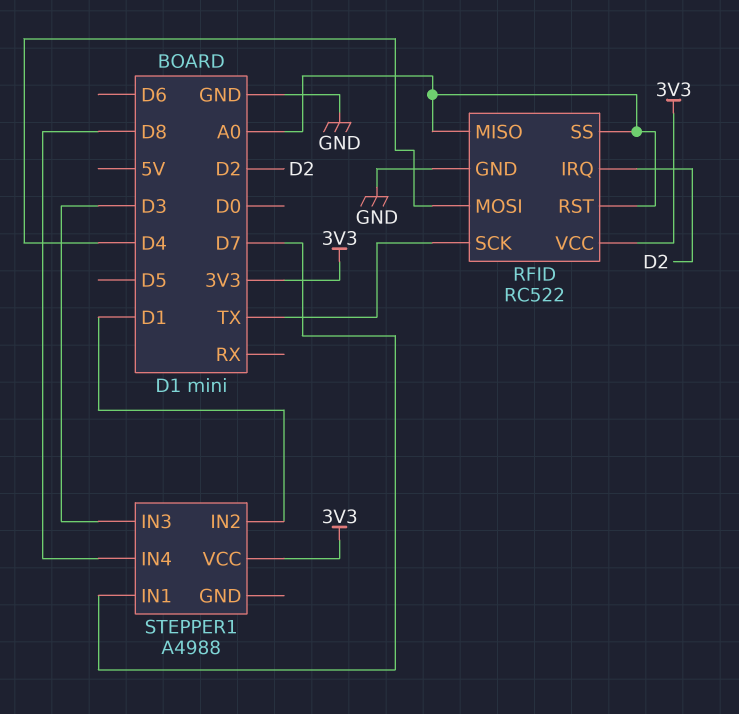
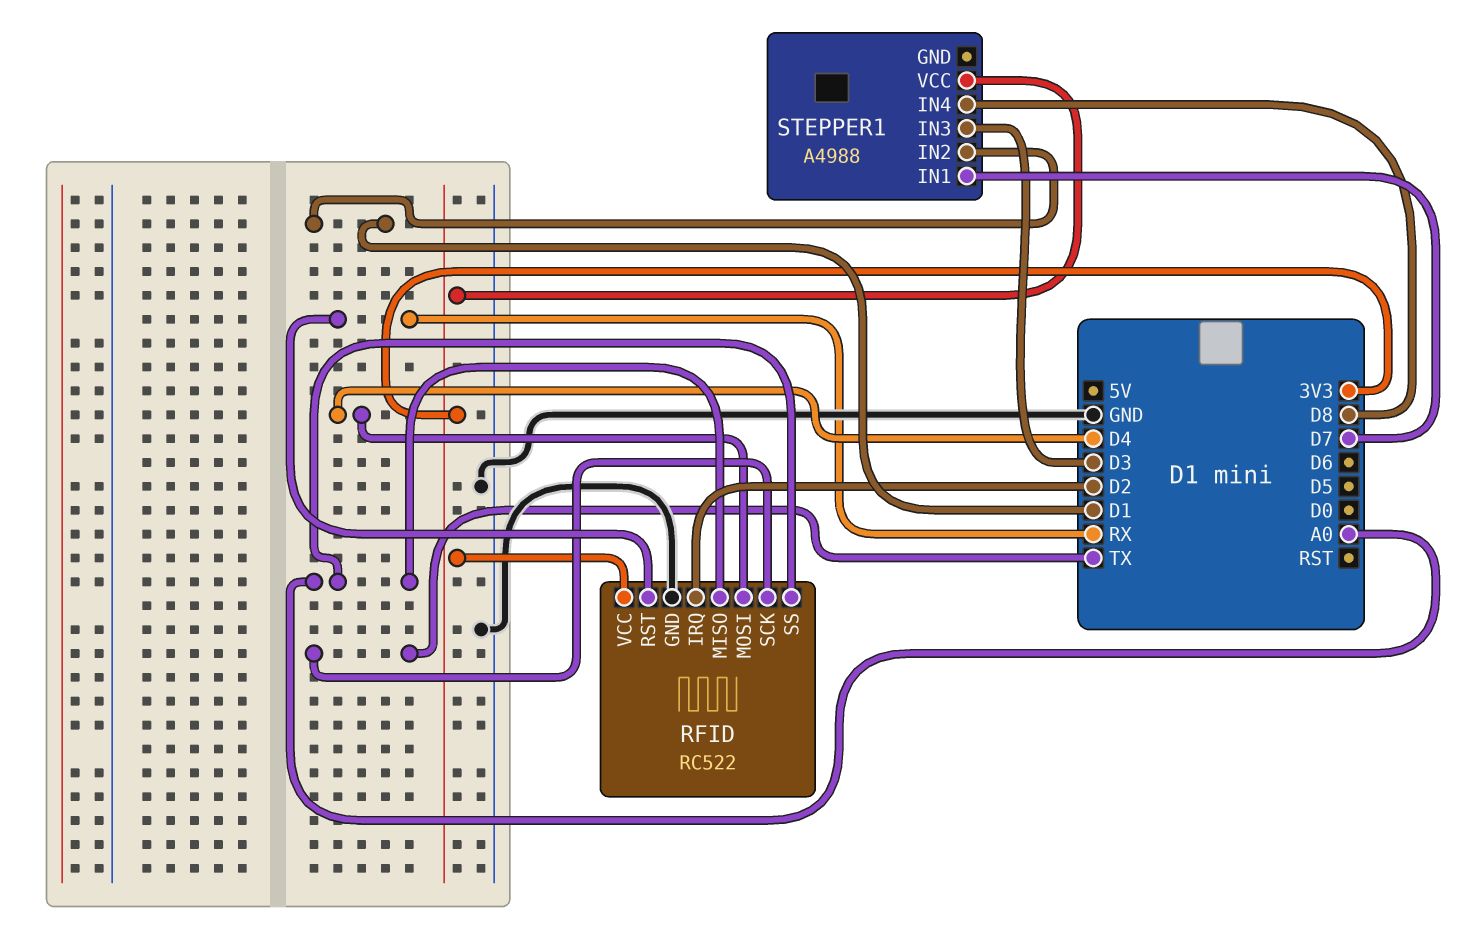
RFID pin RST: A0 -> RX

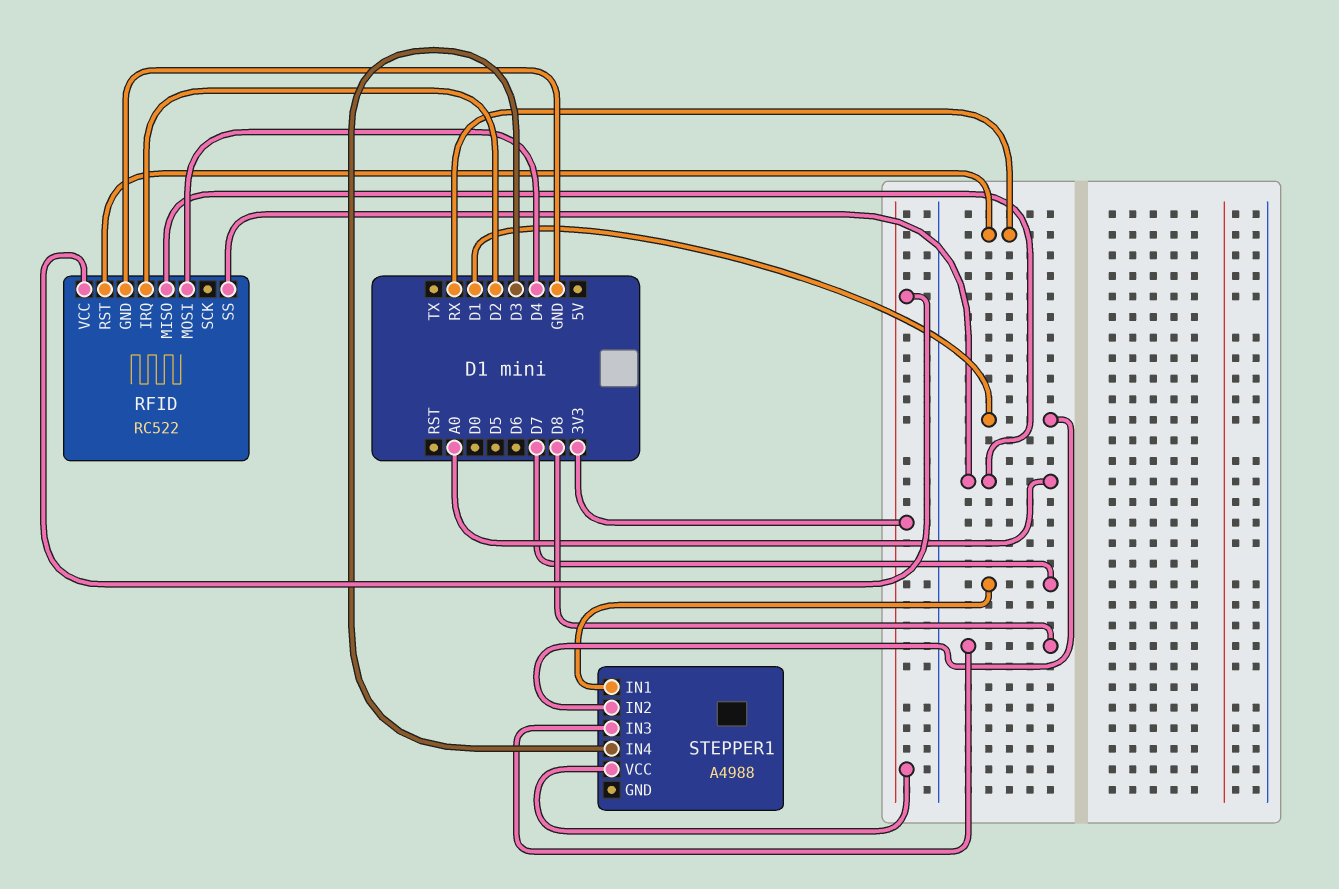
RFID pin SCK: TX -> none
STEPPER1 pin IN3: D3 -> D8
STEPPER1 pin IN4: D8 -> D3

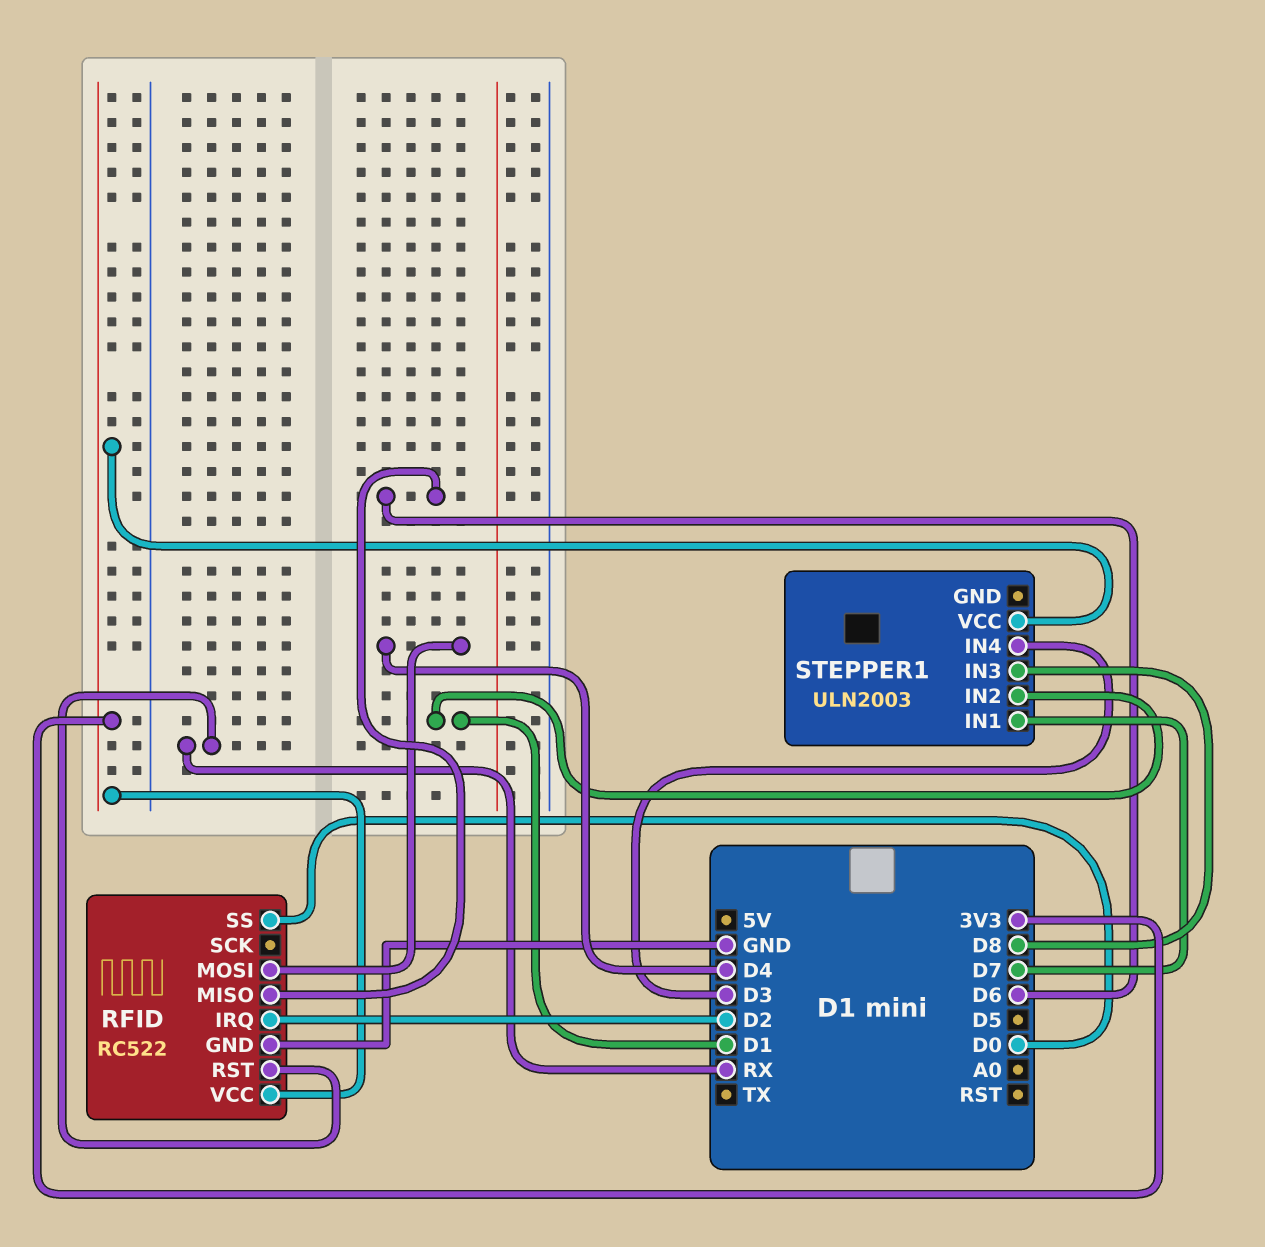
RFID pin MISO: A0 -> D6
RFID pin SS: A0 -> D0
STEPPER1: A4988 -> ULN2003

